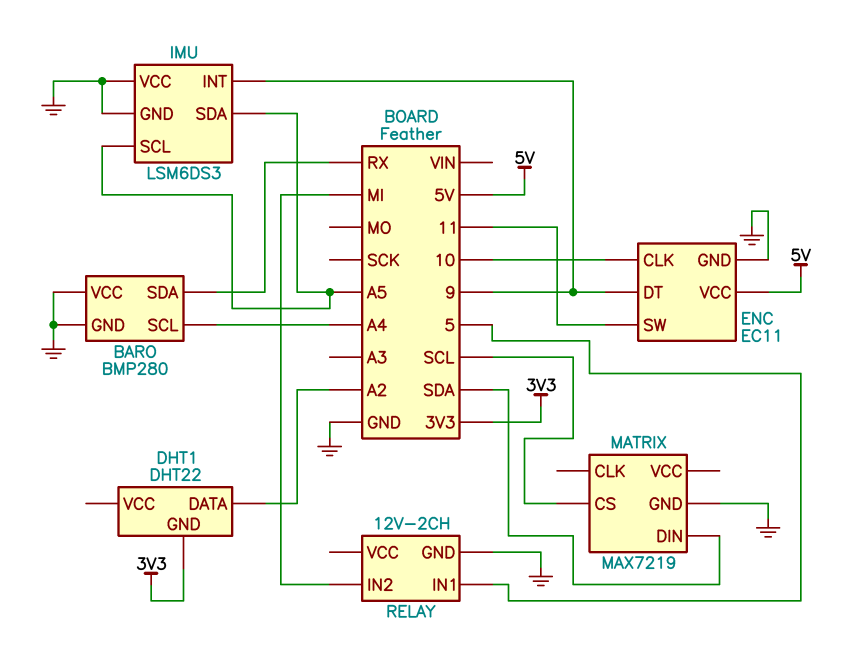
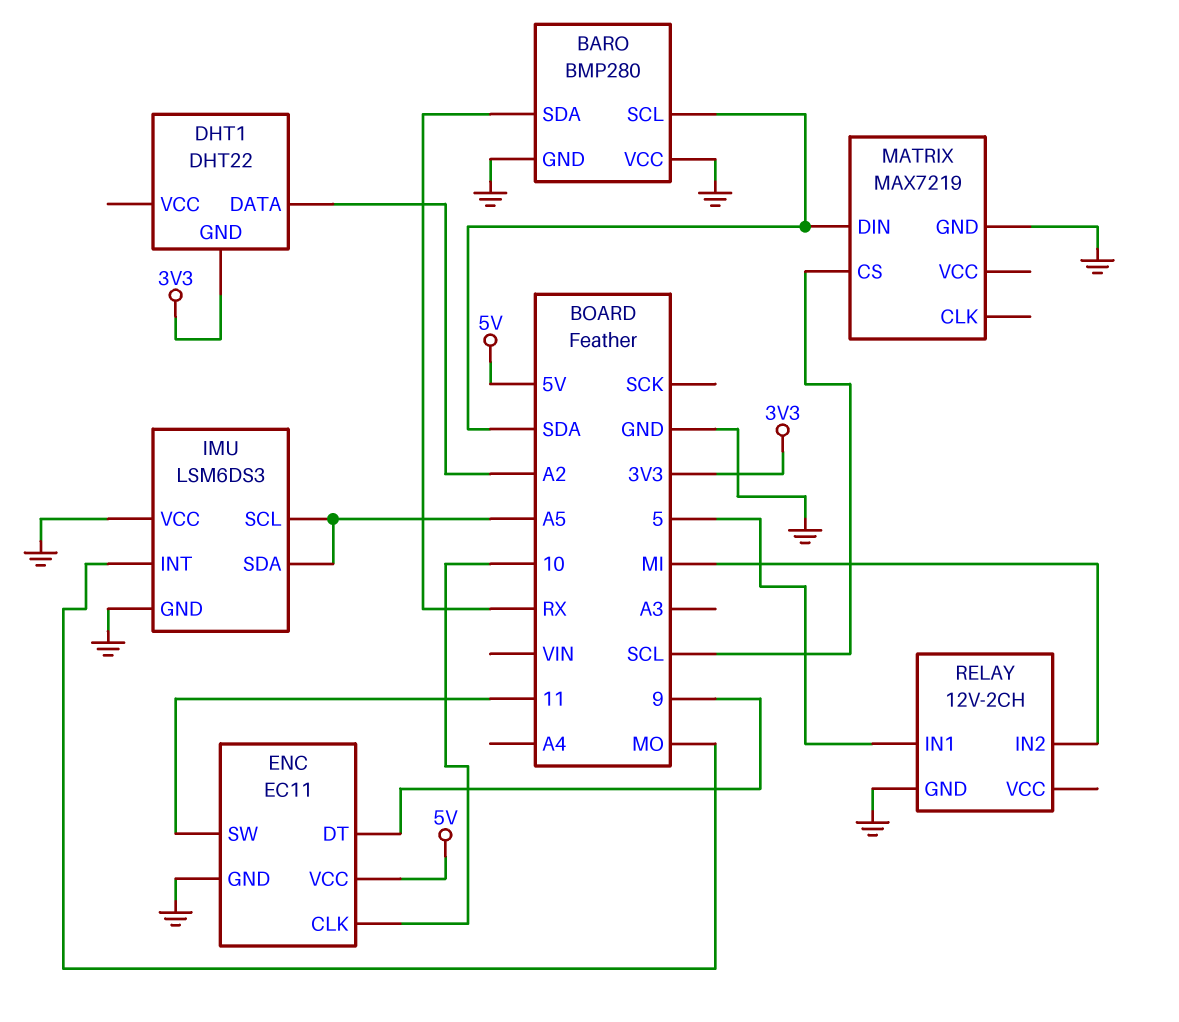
BARO pin SCL: A4 -> SDA
IMU pin INT: 9 -> MO

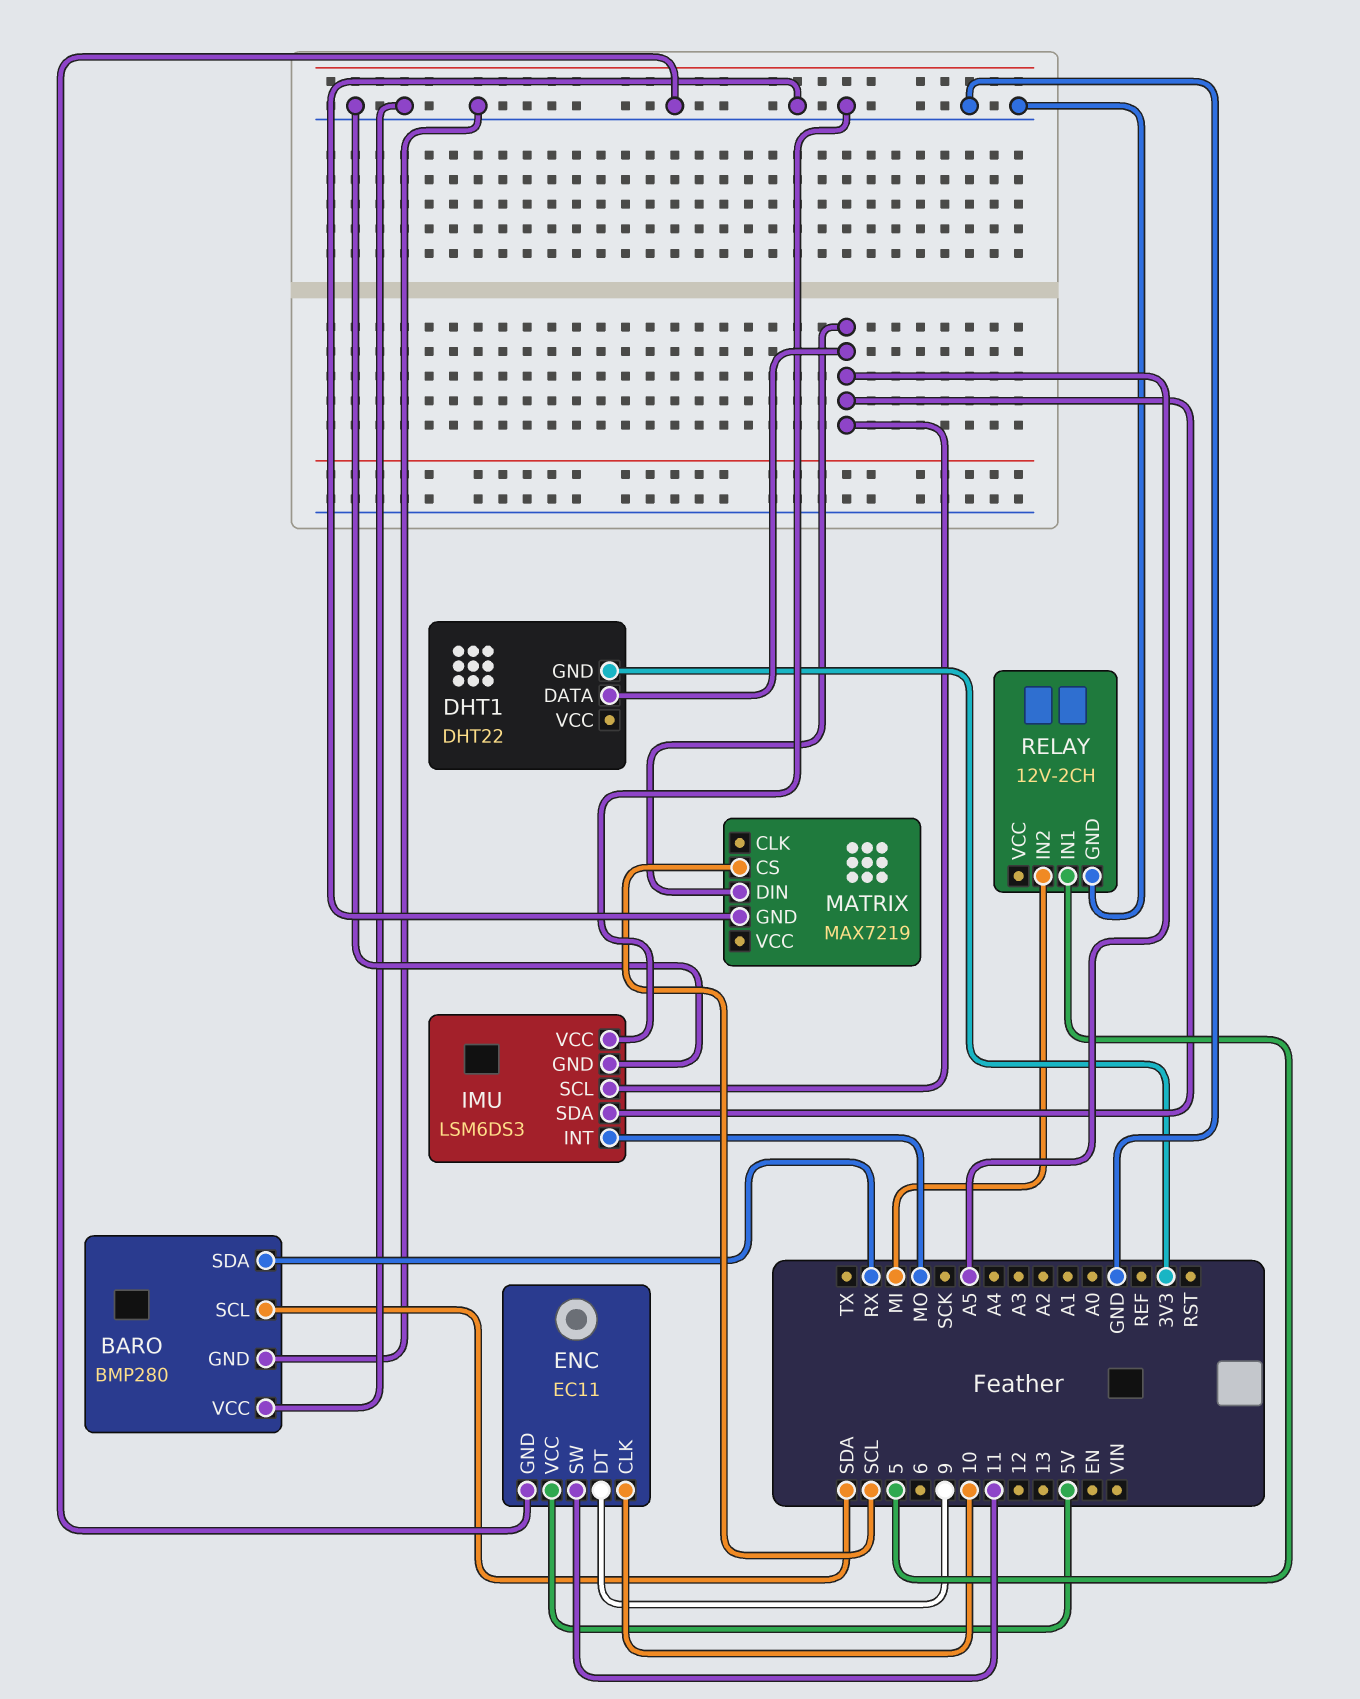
DHT1 pin DATA: A2 -> A5
MATRIX pin DIN: SDA -> A5

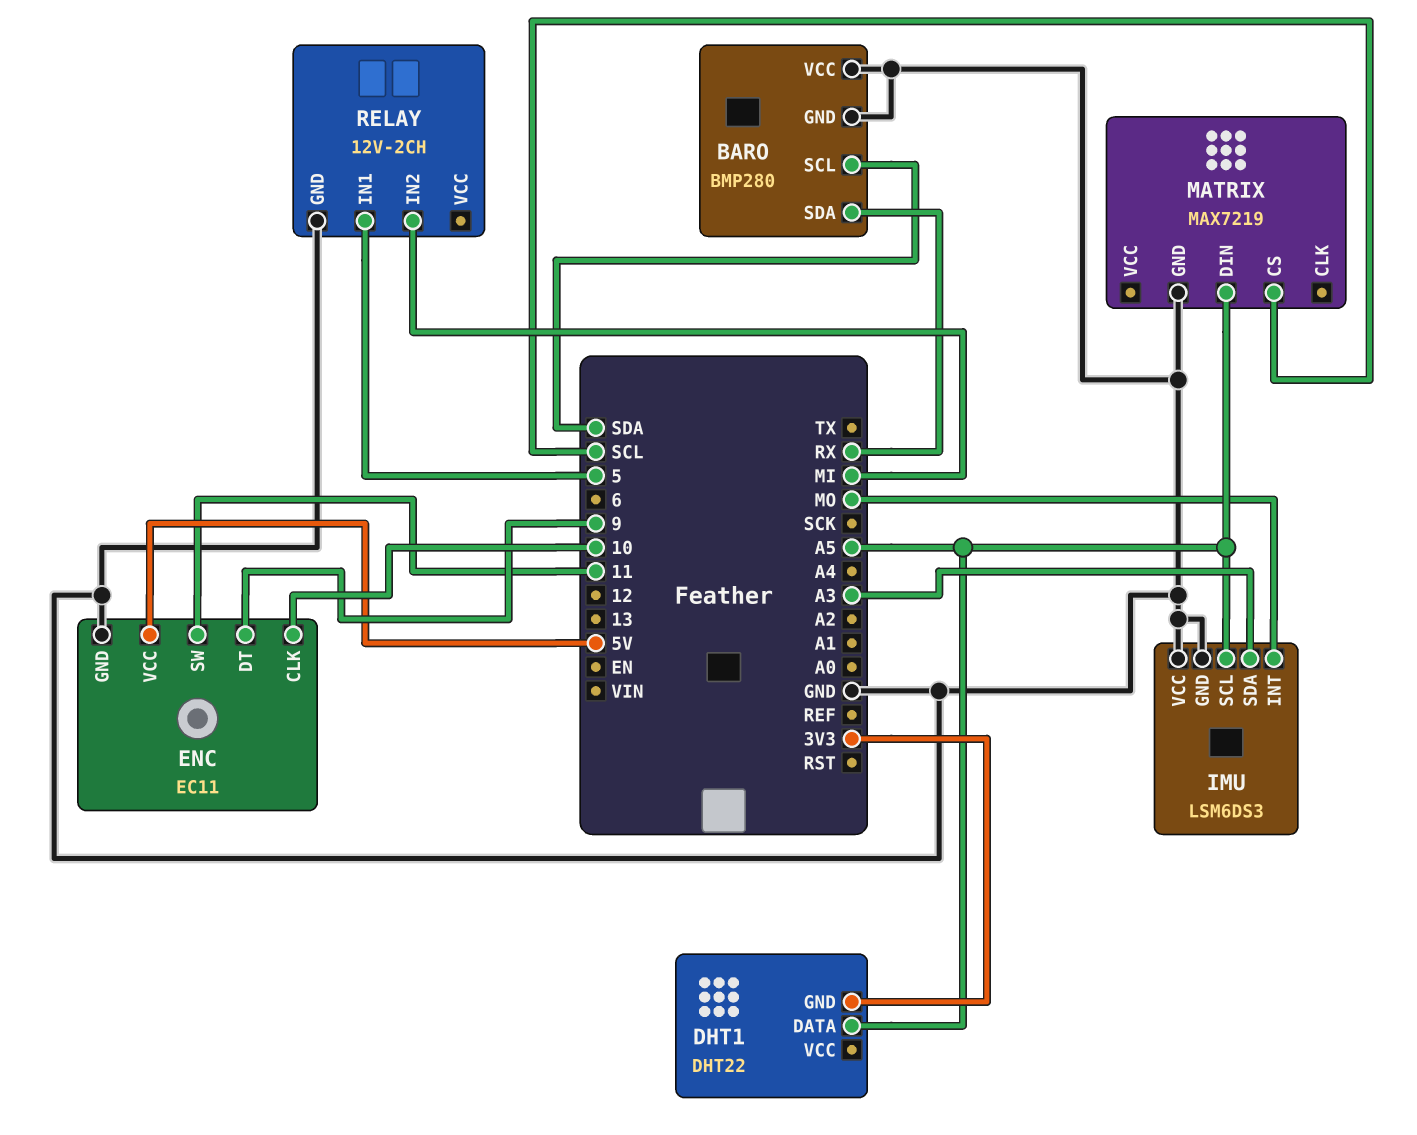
IMU pin SDA: A5 -> A3

